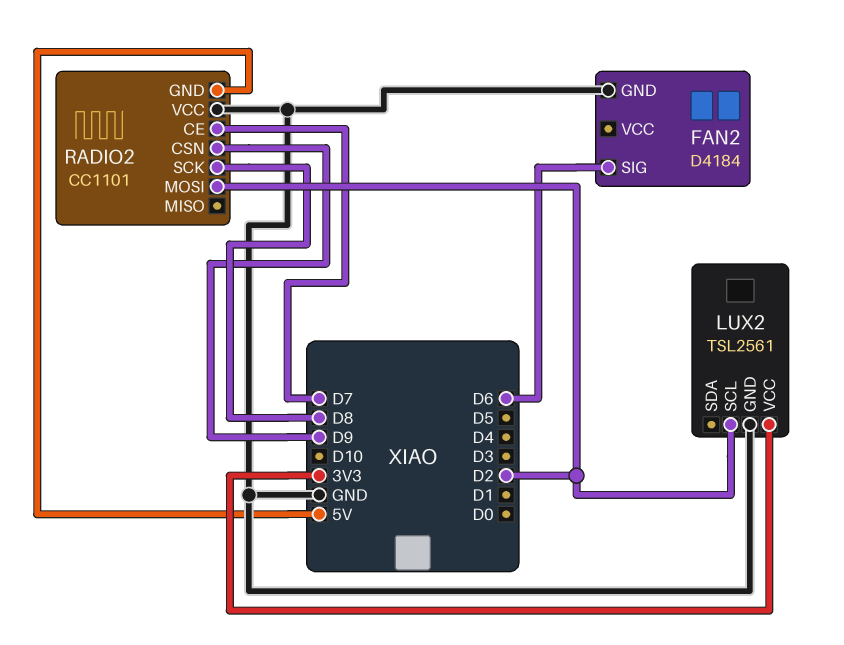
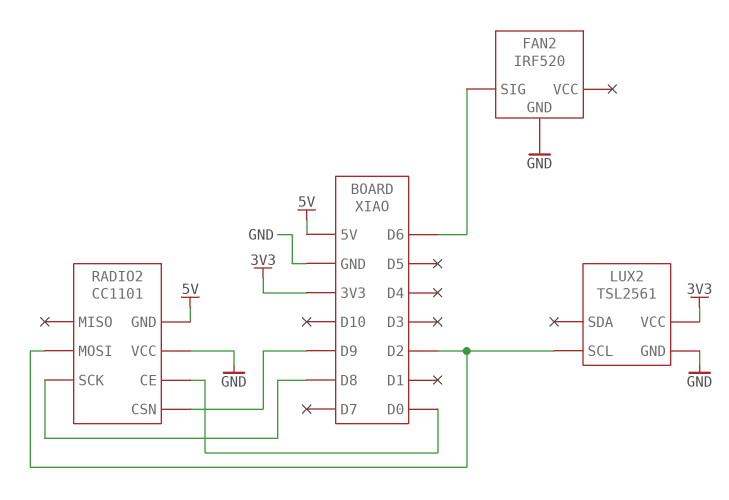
FAN2: D4184 -> IRF520
RADIO2 pin CE: D7 -> D0

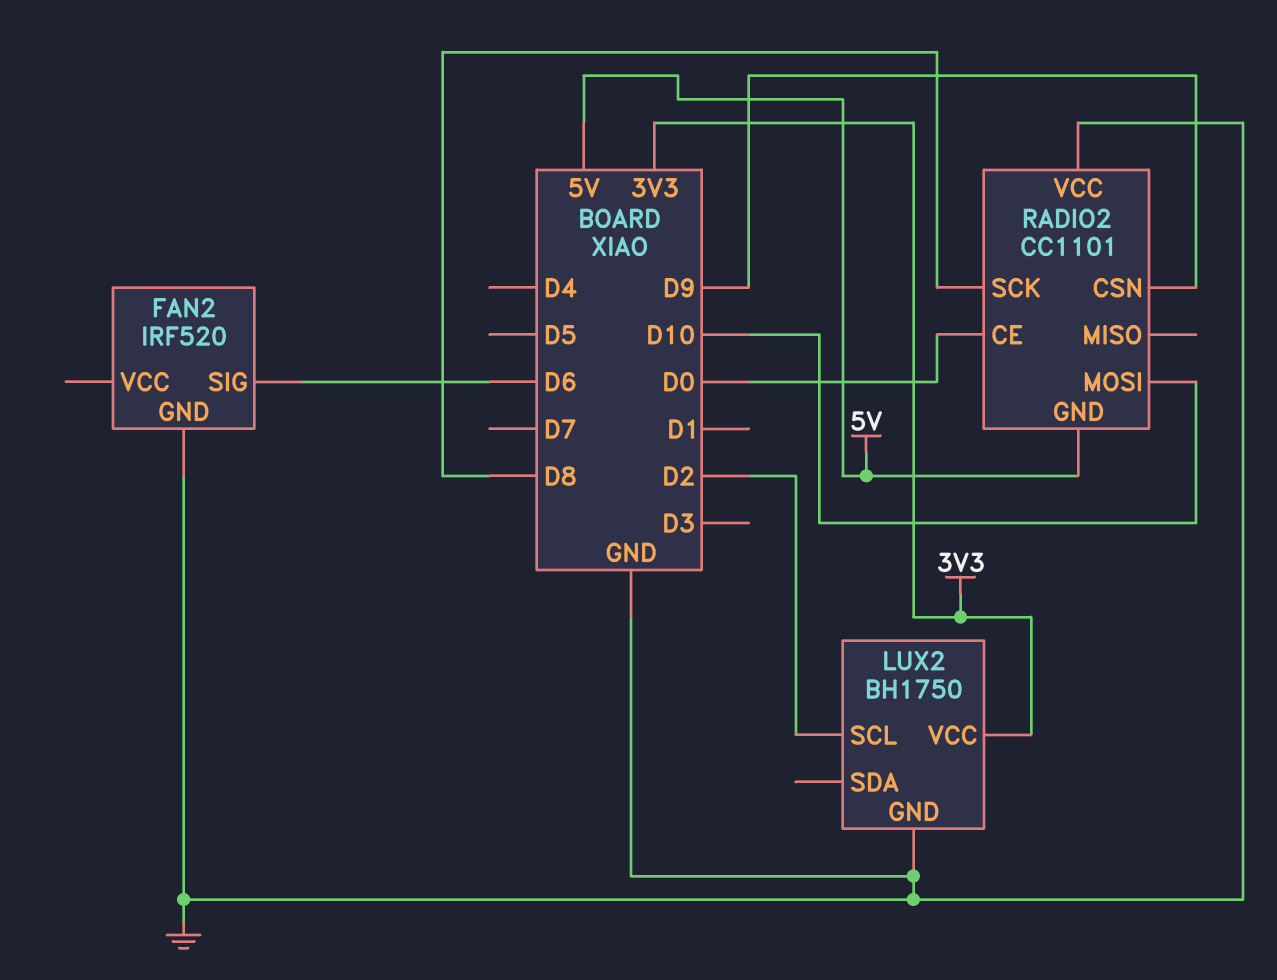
LUX2: TSL2561 -> BH1750
RADIO2 pin MOSI: D2 -> D10

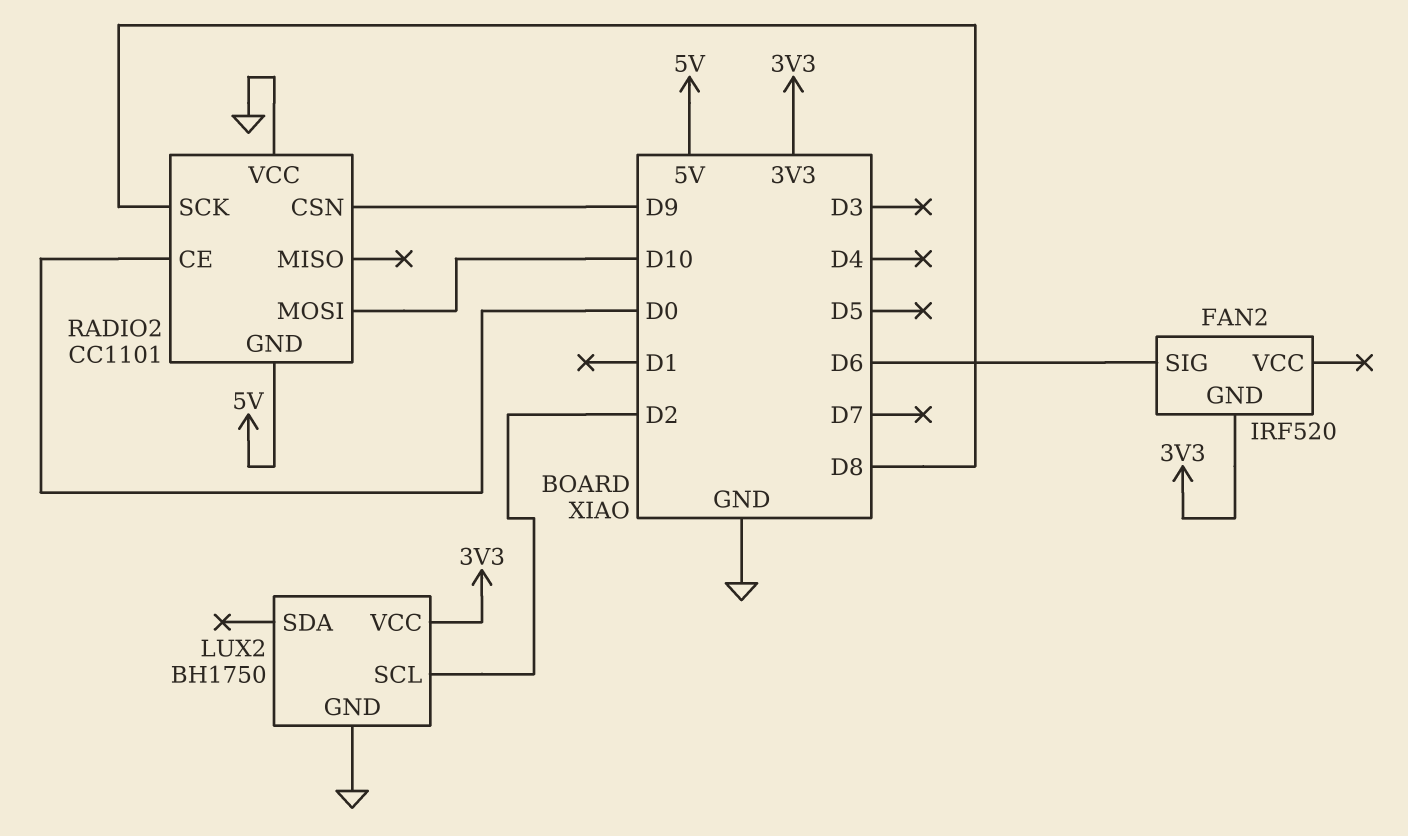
FAN2 pin GND: GND -> 3V3

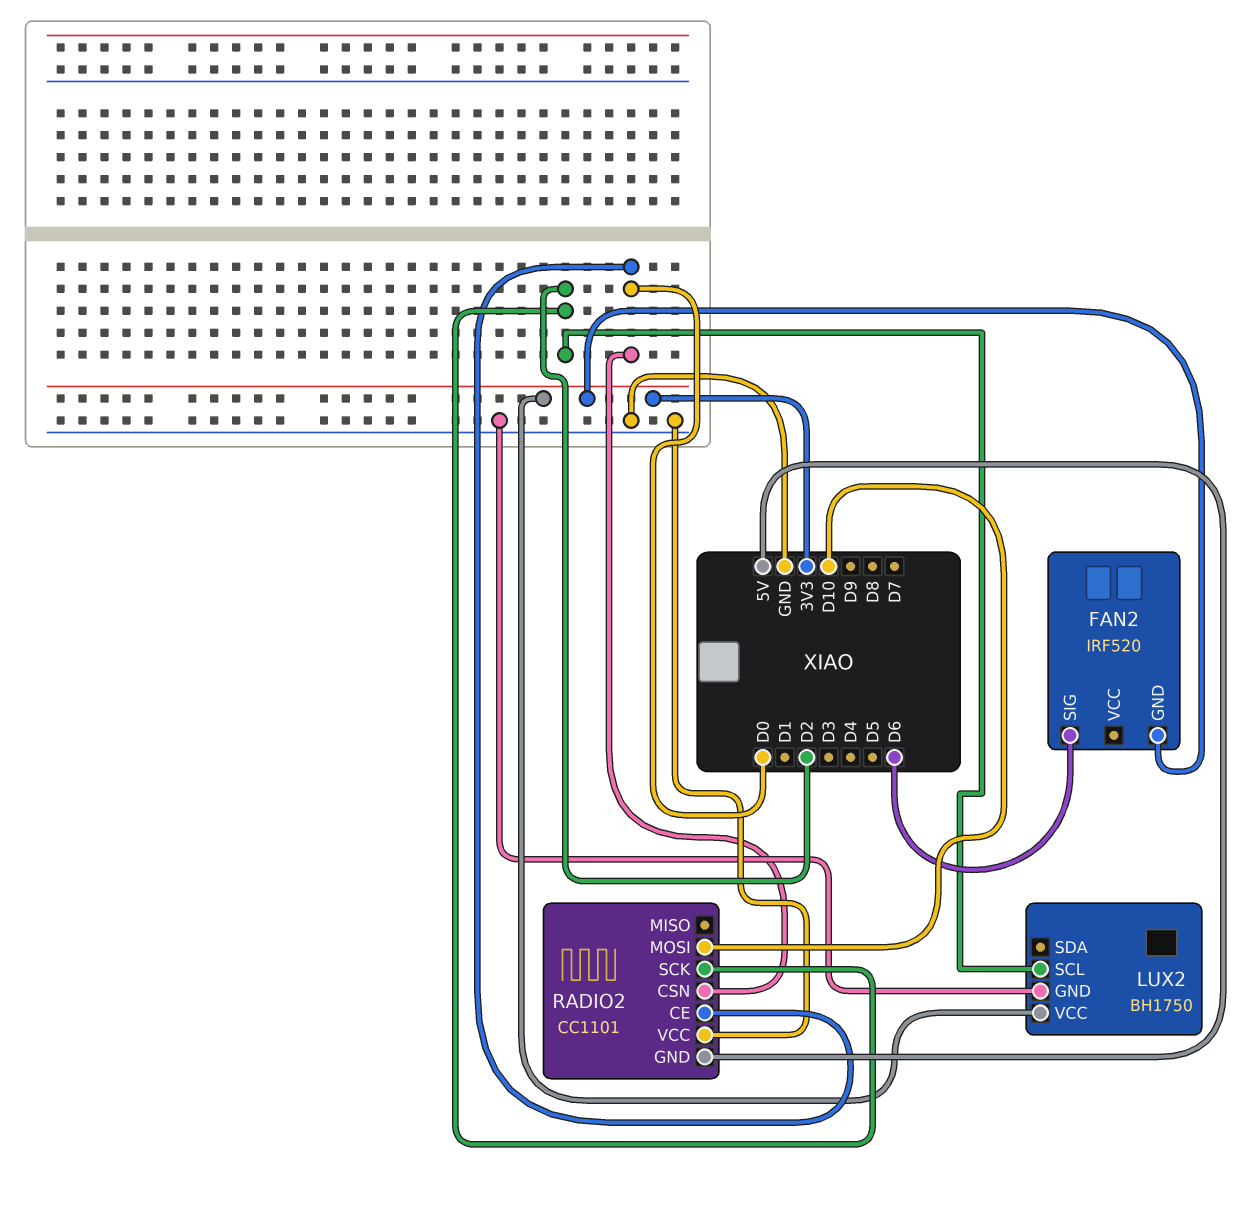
RADIO2 pin CSN: D9 -> D0
RADIO2 pin SCK: D8 -> D2

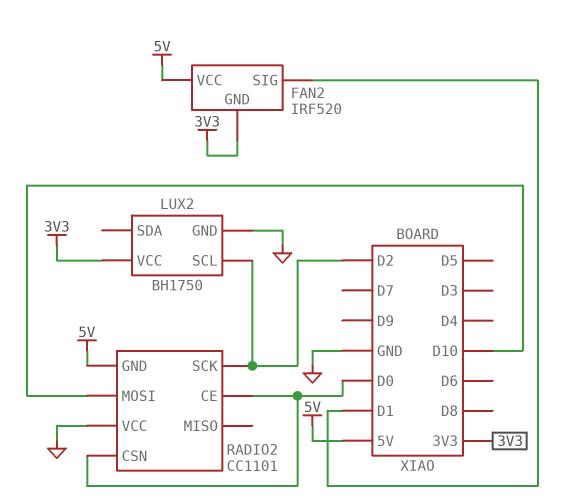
FAN2 pin SIG: D6 -> D1
FAN2 pin VCC: none -> 5V

